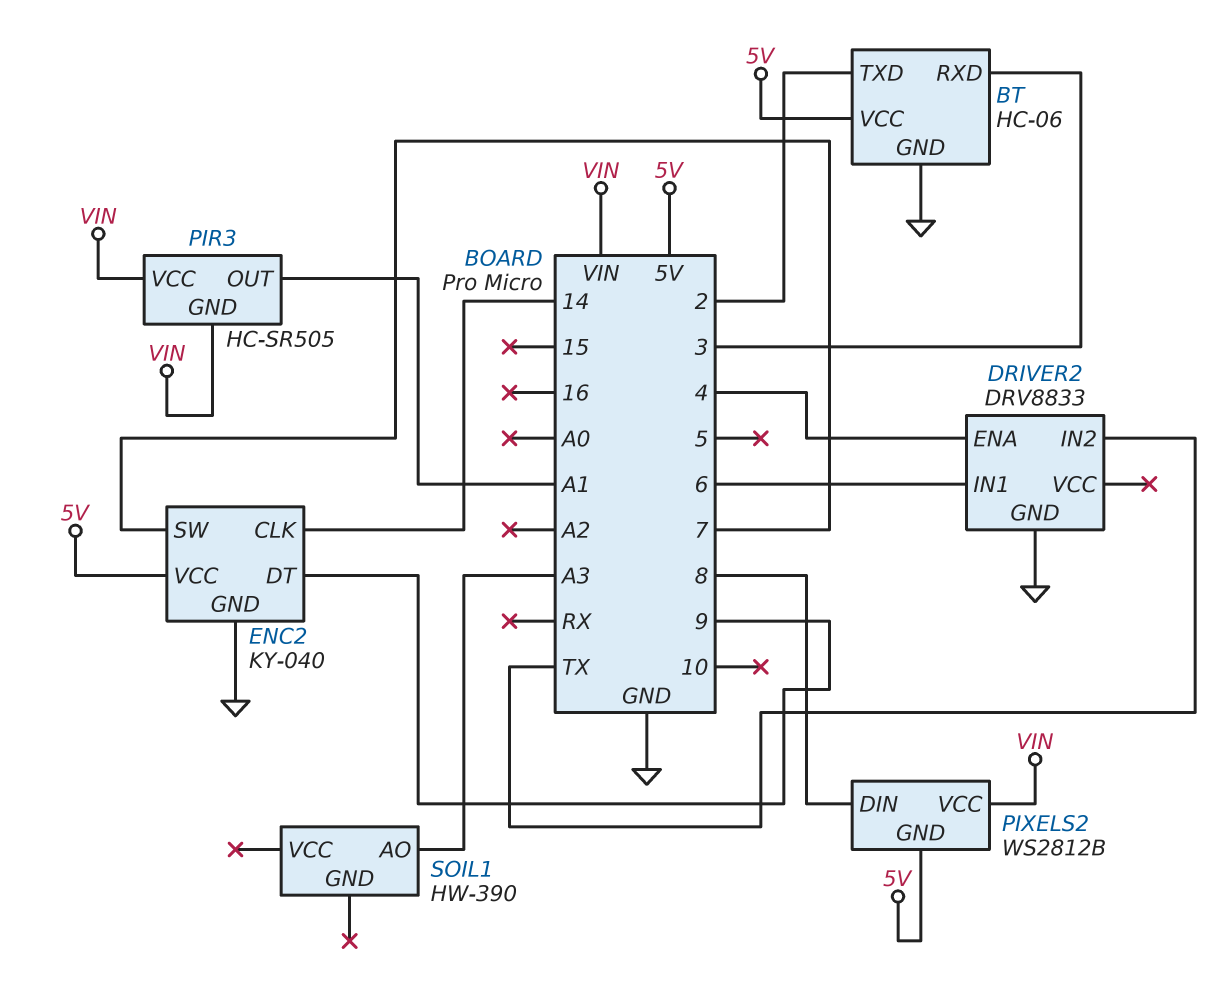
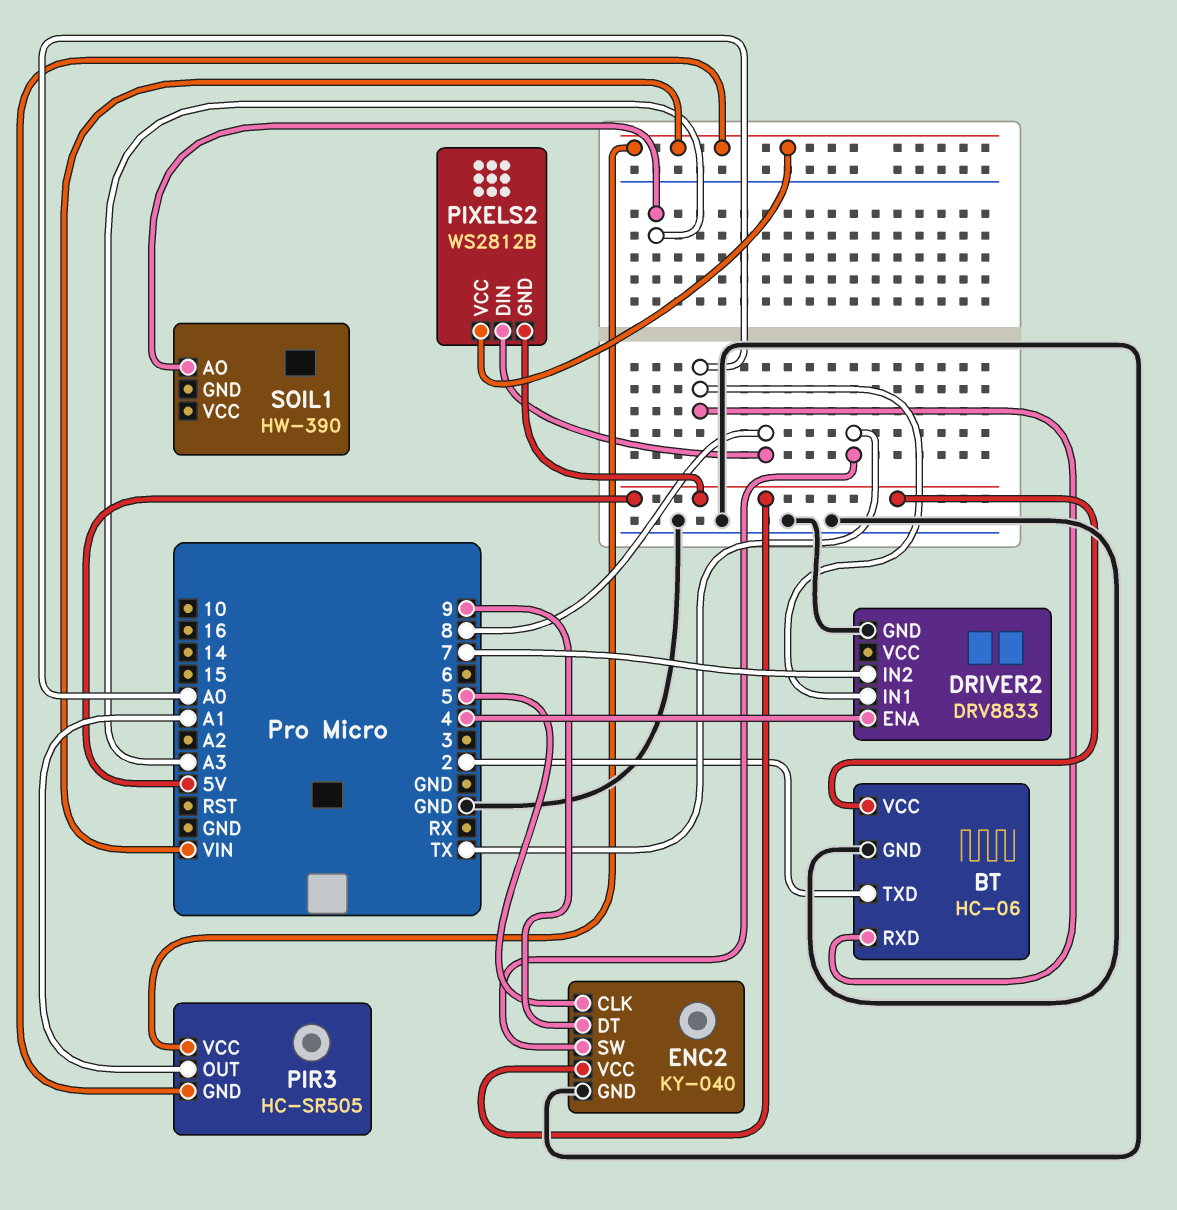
BT pin RXD: 3 -> A0
DRIVER2 pin IN1: 6 -> A0
DRIVER2 pin IN2: TX -> 7
ENC2 pin CLK: 14 -> 5
ENC2 pin SW: 7 -> TX

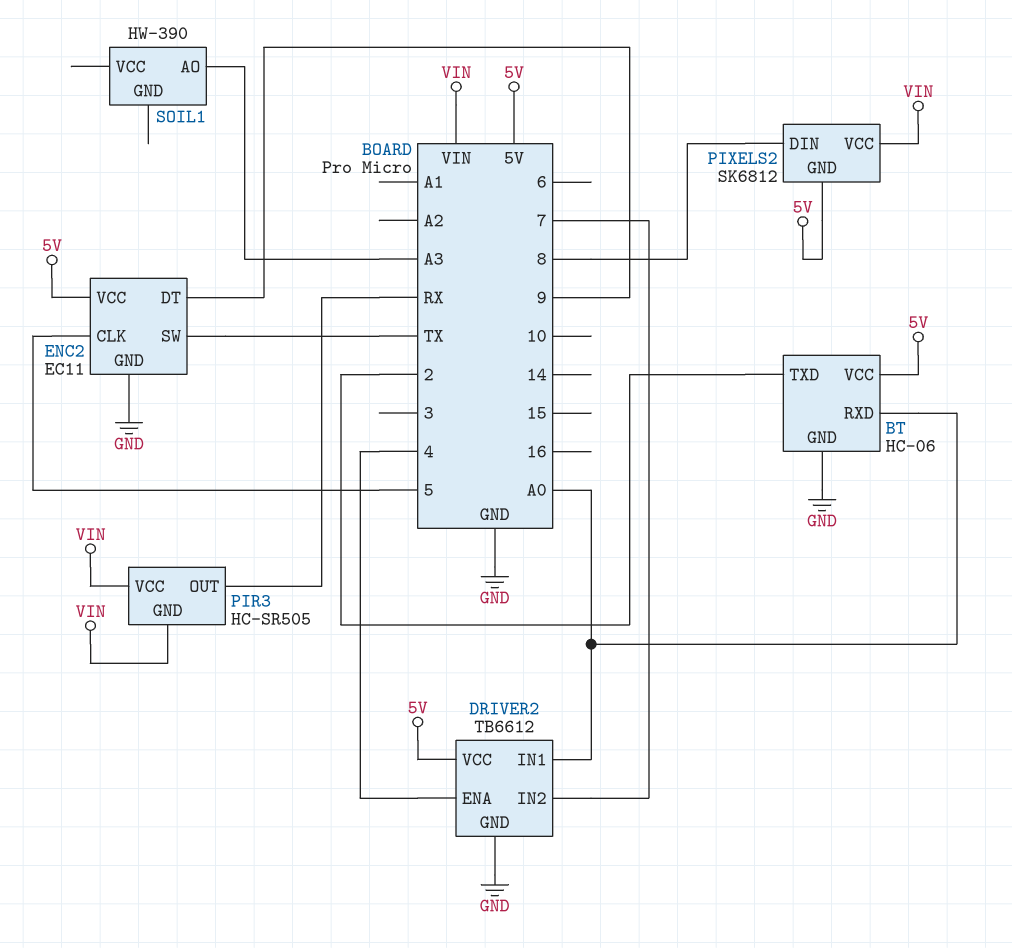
DRIVER2: DRV8833 -> TB6612
DRIVER2 pin VCC: none -> 5V
ENC2: KY-040 -> EC11
PIR3 pin OUT: A1 -> RX
PIXELS2: WS2812B -> SK6812

